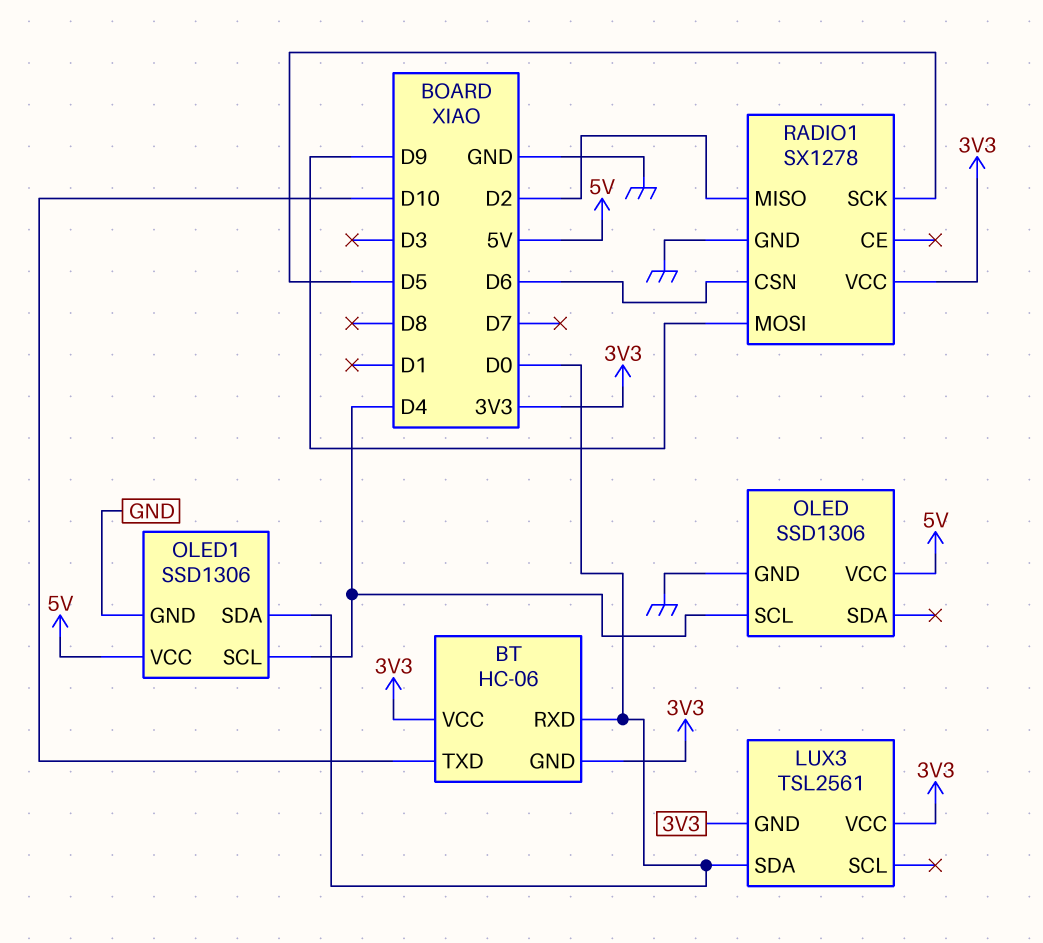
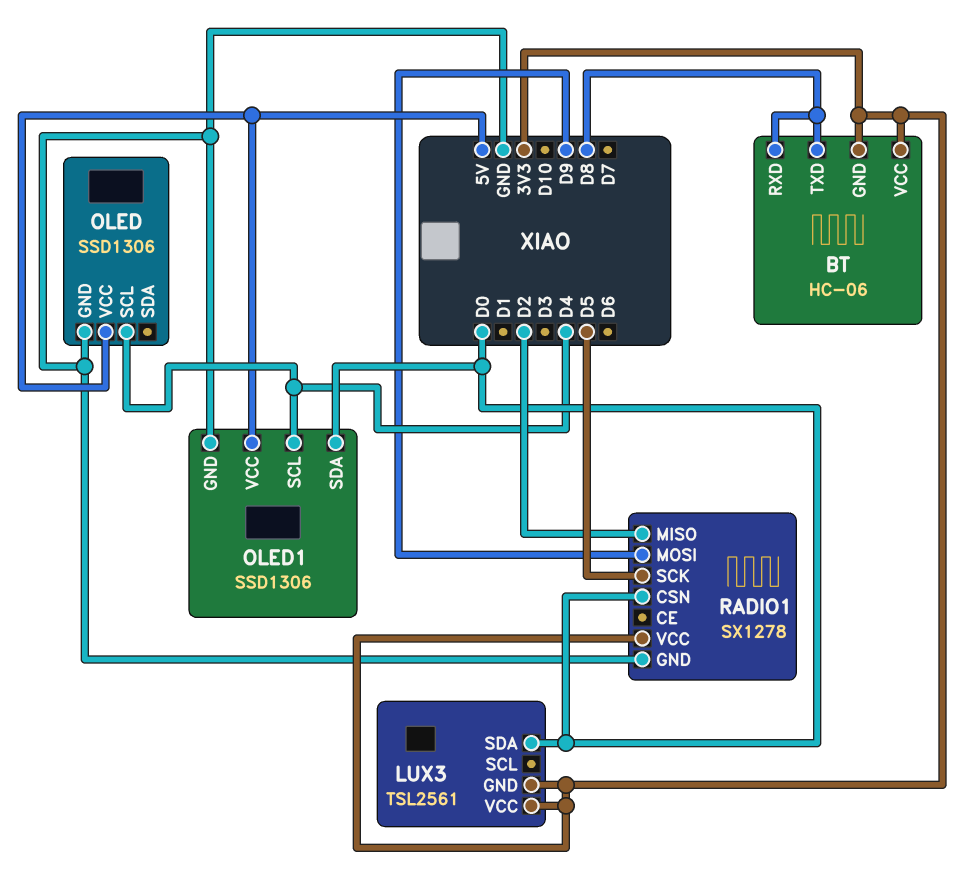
BT pin RXD: D0 -> D8
BT pin TXD: D10 -> D8
RADIO1 pin CSN: D6 -> D0

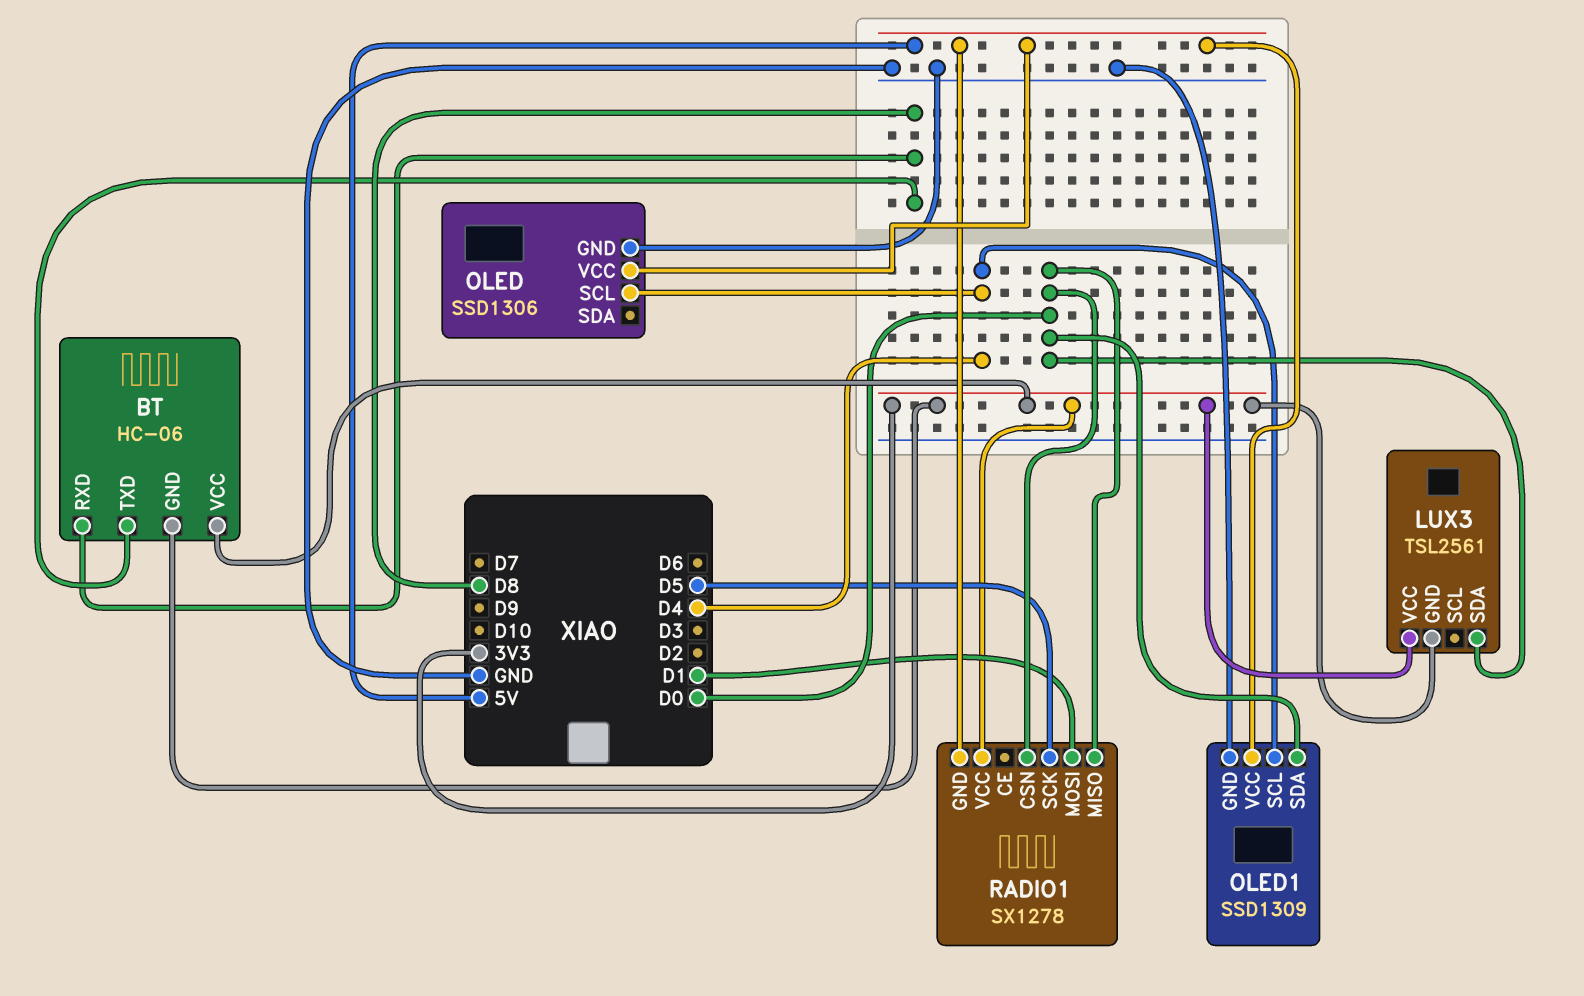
OLED1: SSD1306 -> SSD1309
RADIO1 pin GND: GND -> 5V
RADIO1 pin MISO: D2 -> D0
RADIO1 pin MOSI: D9 -> D1

